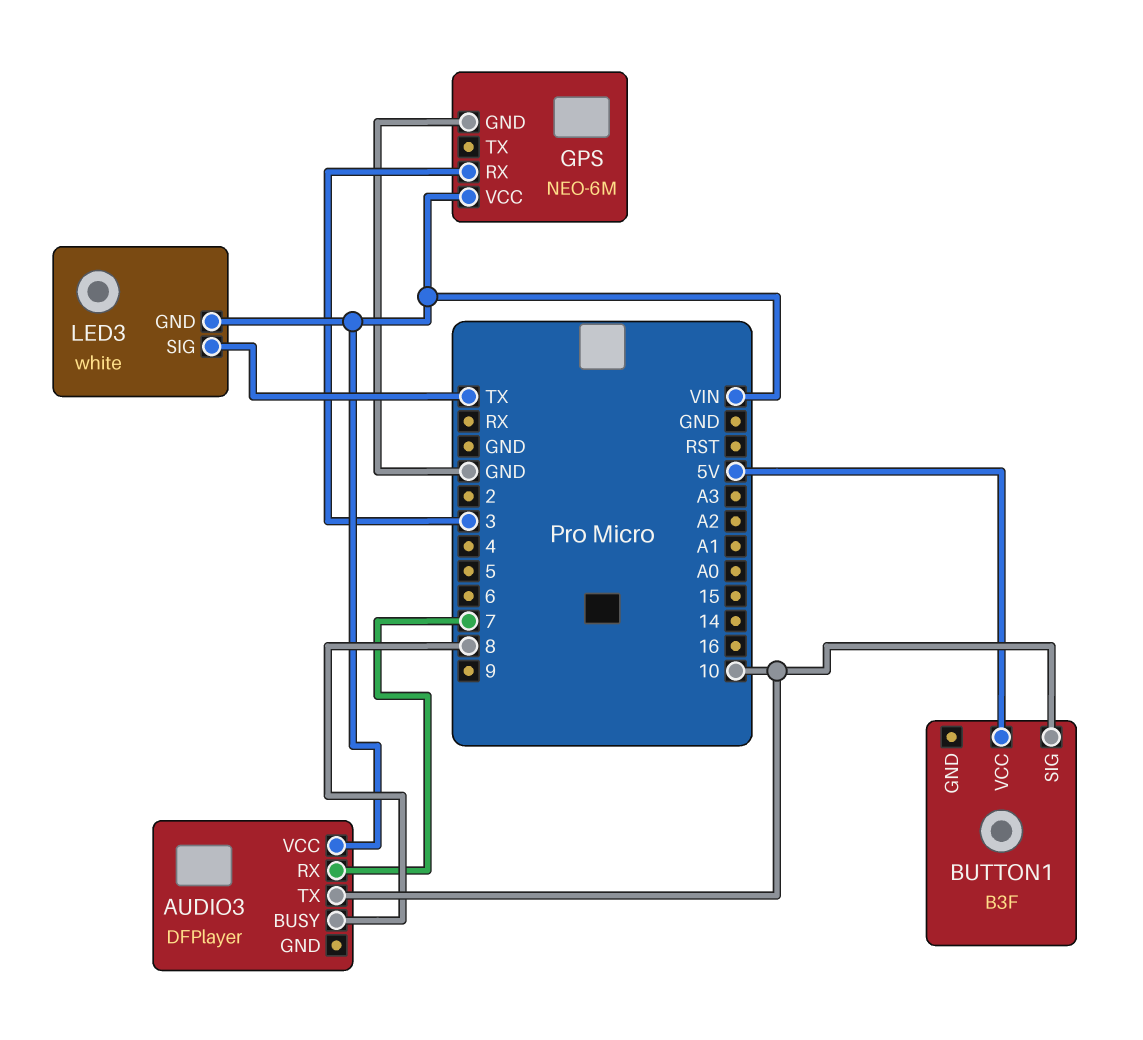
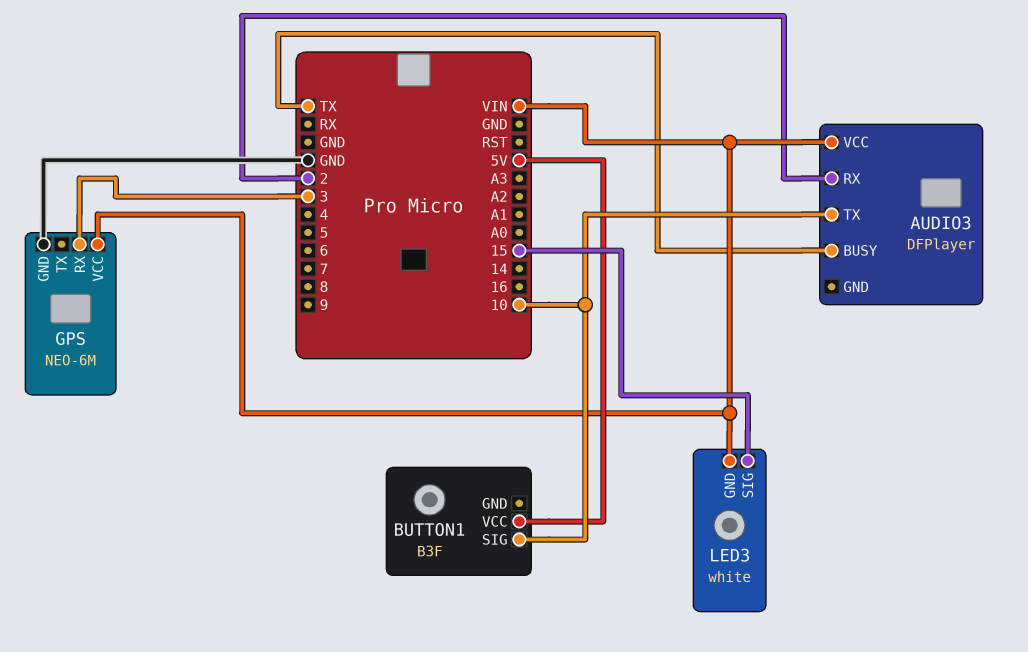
AUDIO3 pin BUSY: 8 -> TX
AUDIO3 pin RX: 7 -> 2
LED3 pin SIG: TX -> 15

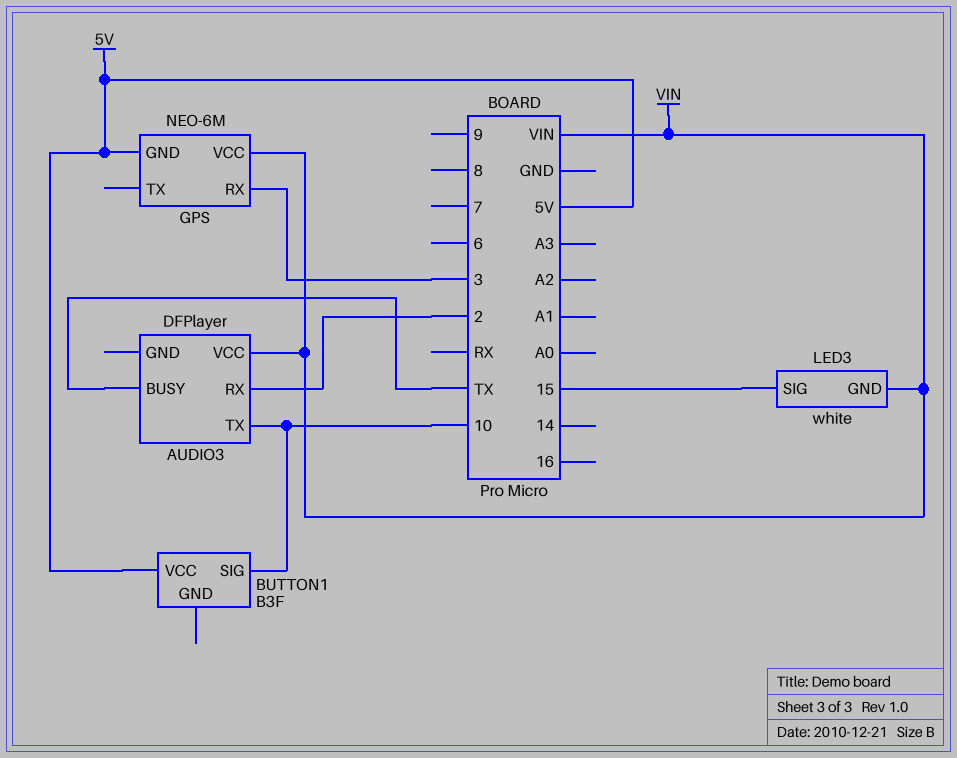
GPS pin GND: GND -> 5V

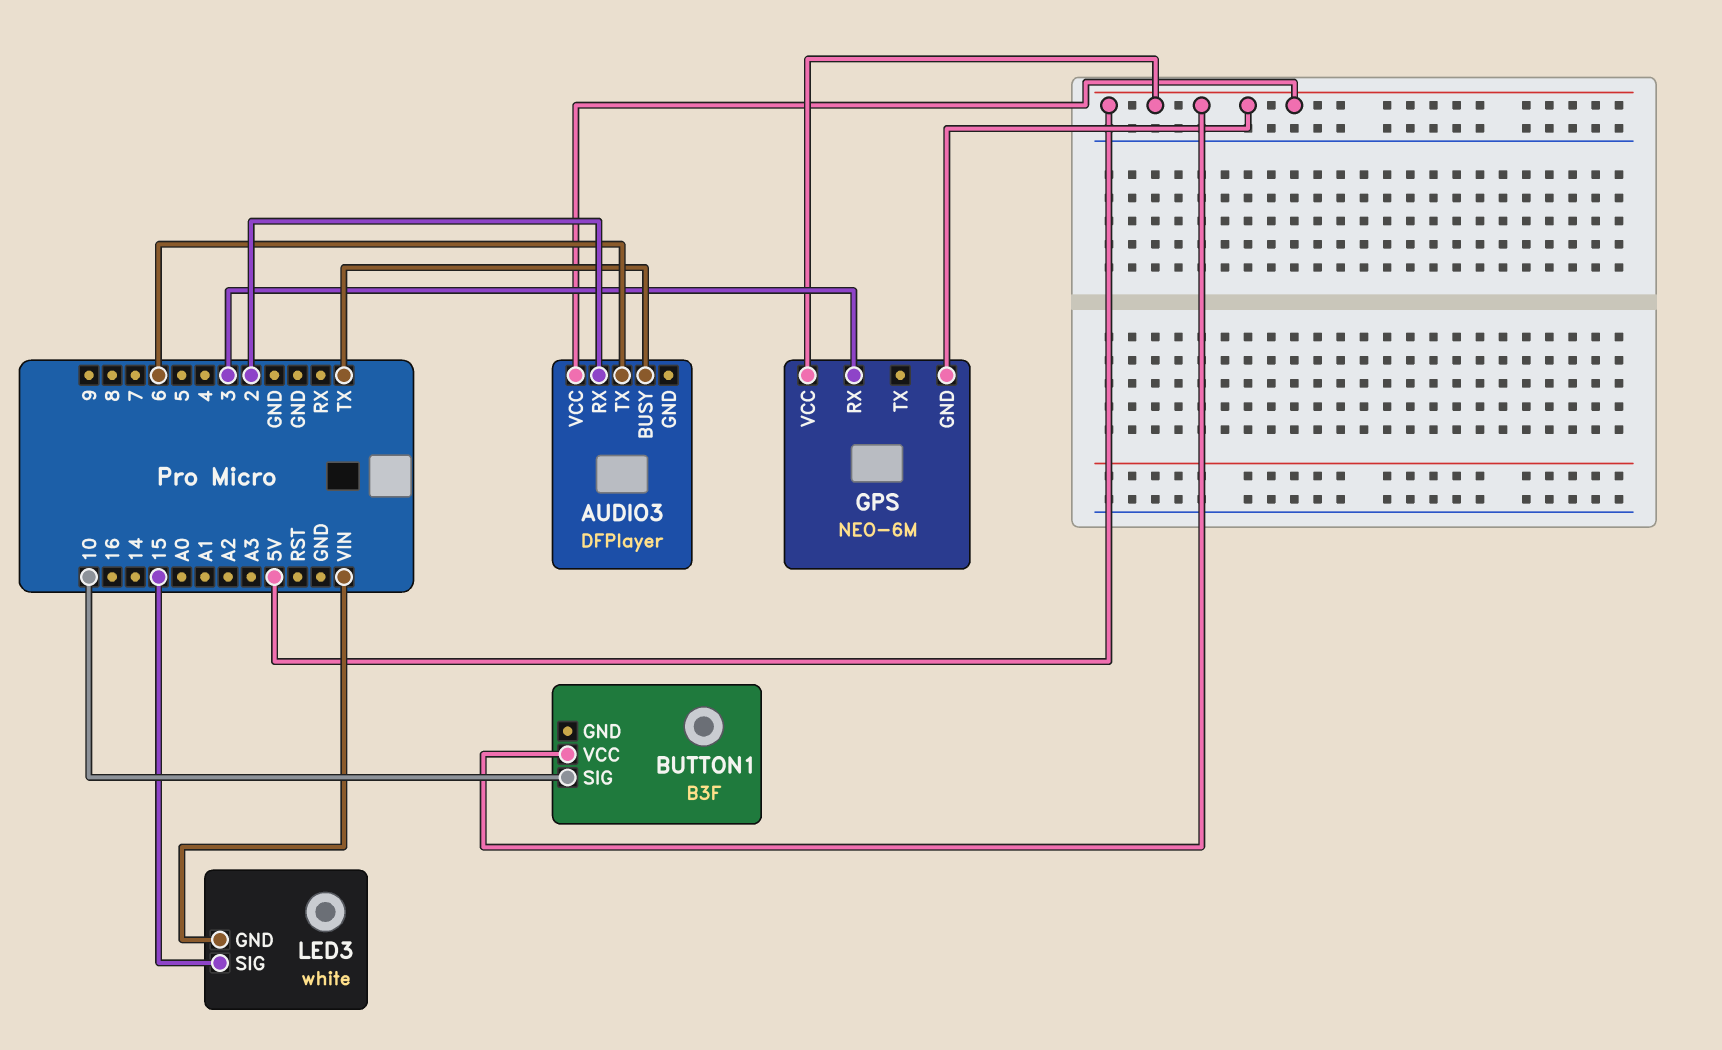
AUDIO3 pin TX: 10 -> 6
AUDIO3 pin VCC: VIN -> 5V
GPS pin VCC: VIN -> 5V

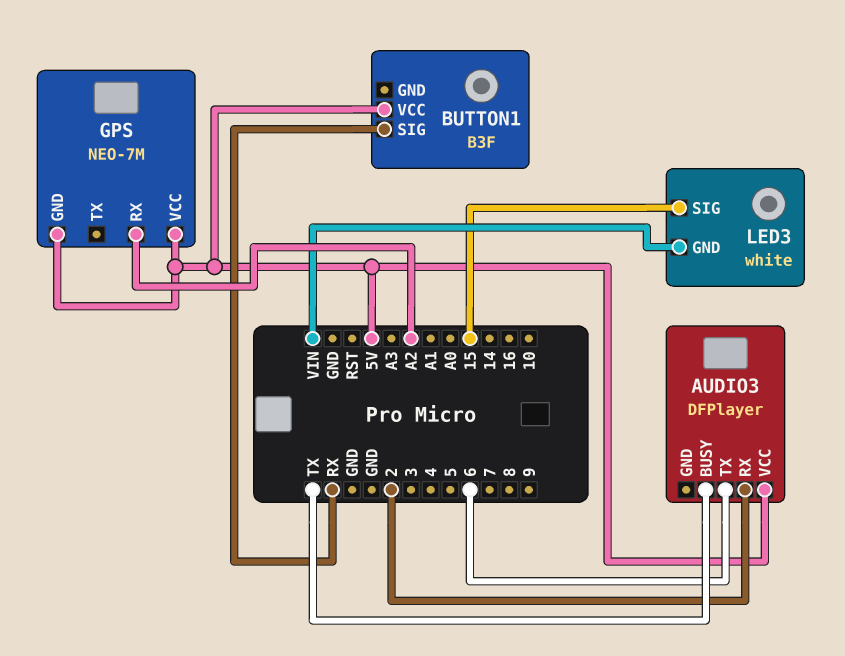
BUTTON1 pin SIG: 10 -> RX
GPS: NEO-6M -> NEO-7M
GPS pin RX: 3 -> A2

